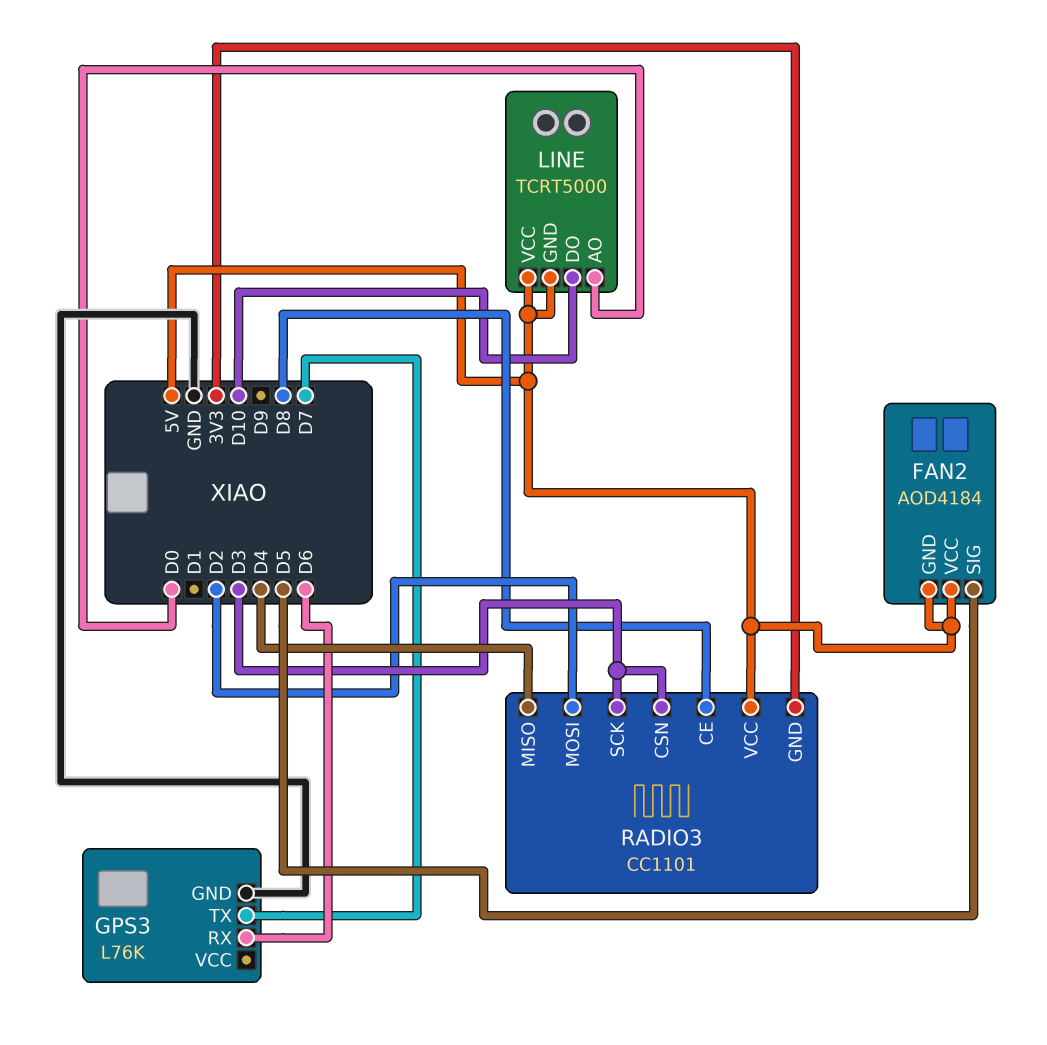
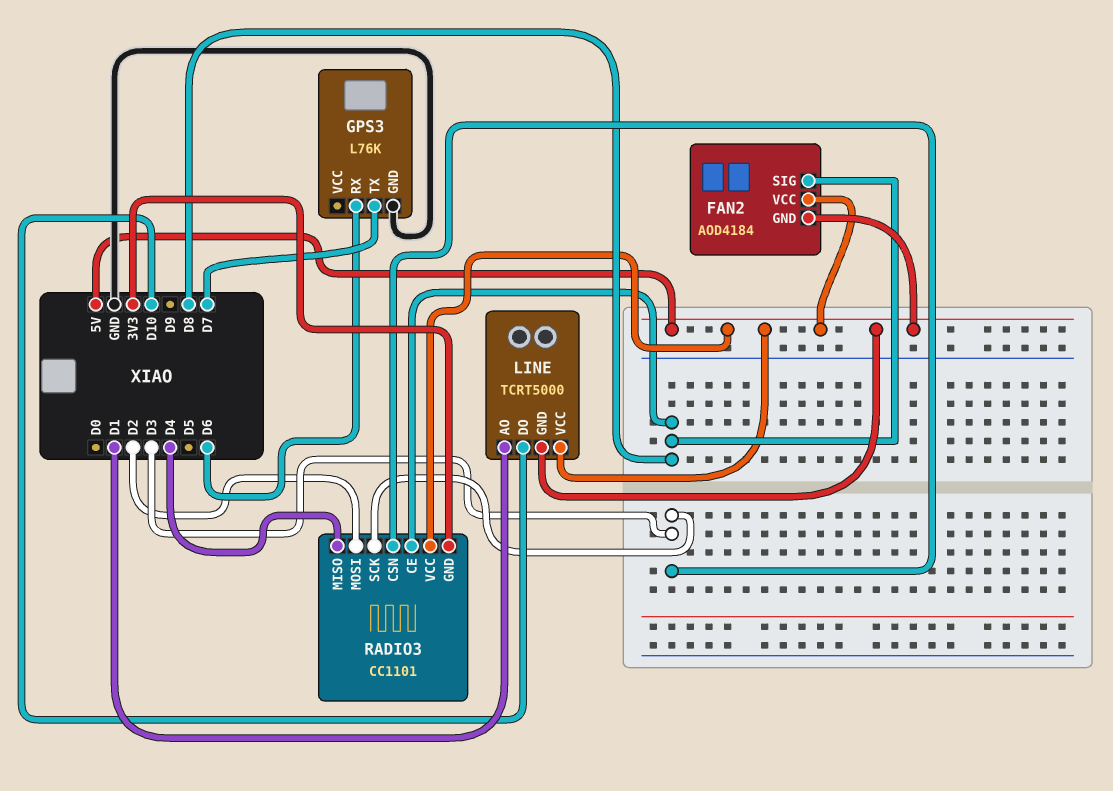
FAN2 pin SIG: D5 -> D8
LINE pin AO: D0 -> D1

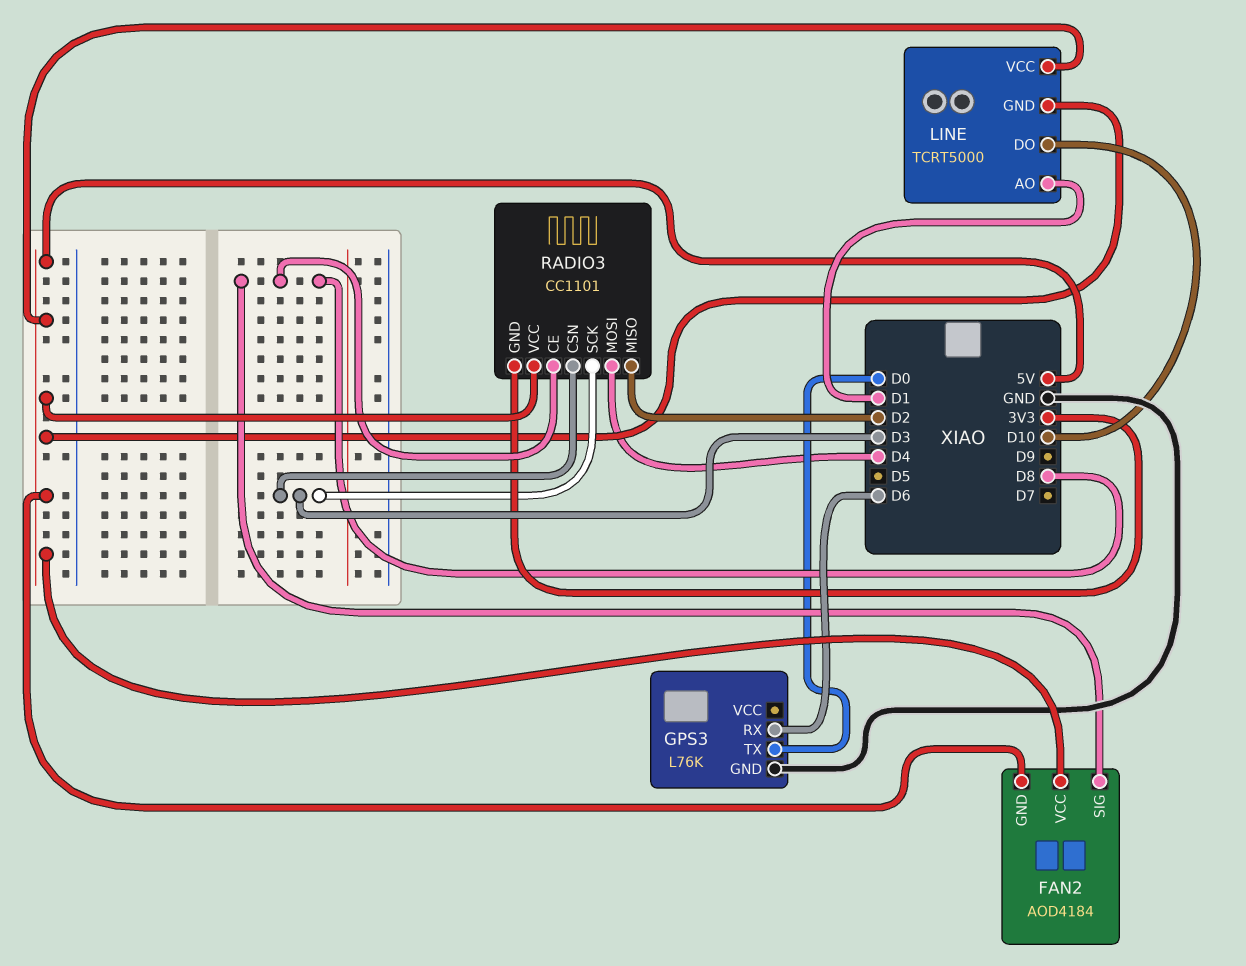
GPS3 pin TX: D7 -> D0
RADIO3 pin MISO: D4 -> D2
RADIO3 pin MOSI: D2 -> D4

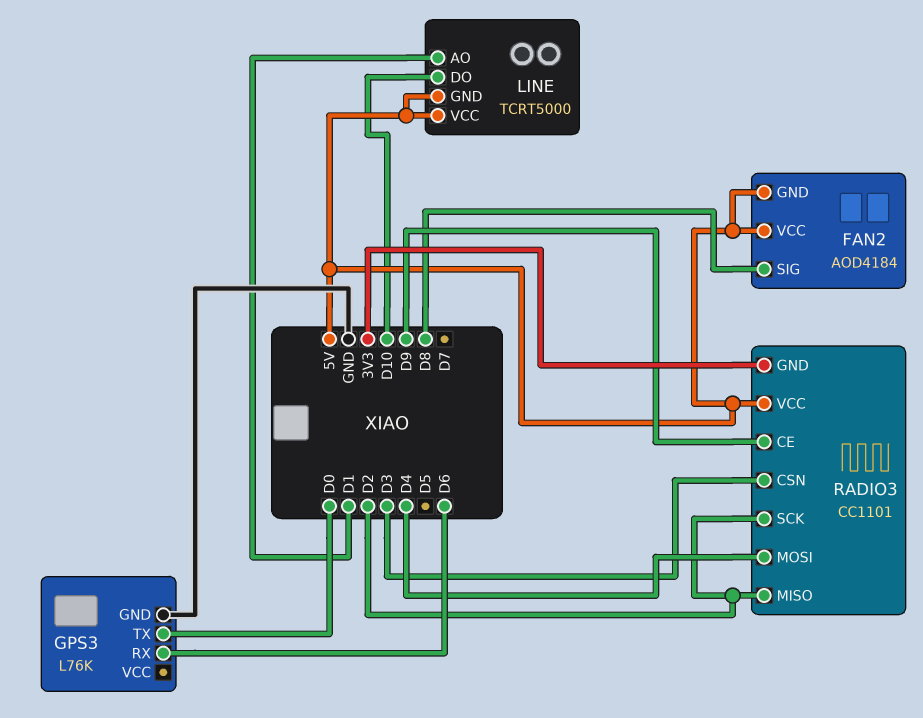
RADIO3 pin CE: D8 -> D9
RADIO3 pin SCK: D3 -> D2

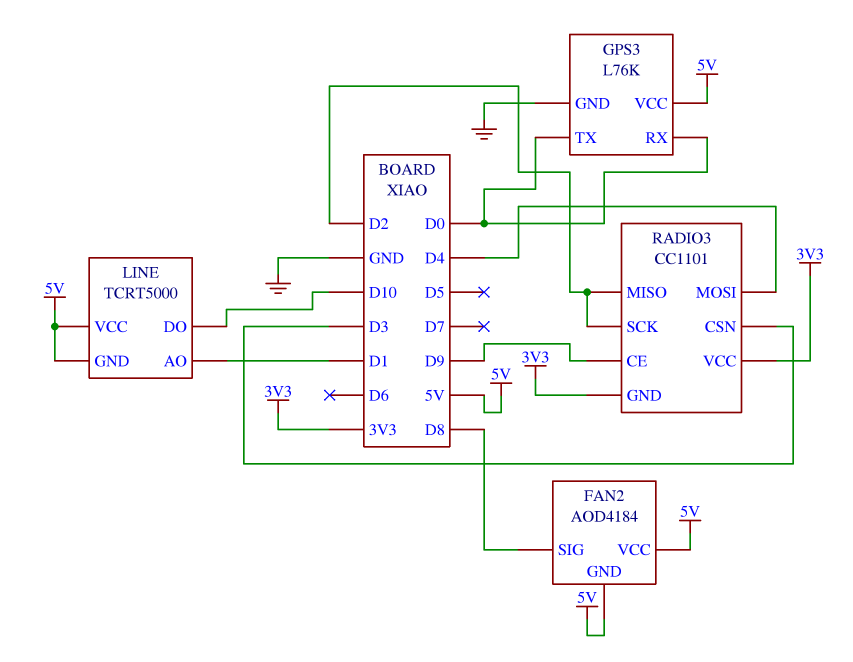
GPS3 pin RX: D6 -> D0
GPS3 pin VCC: none -> 5V
RADIO3 pin VCC: 5V -> 3V3

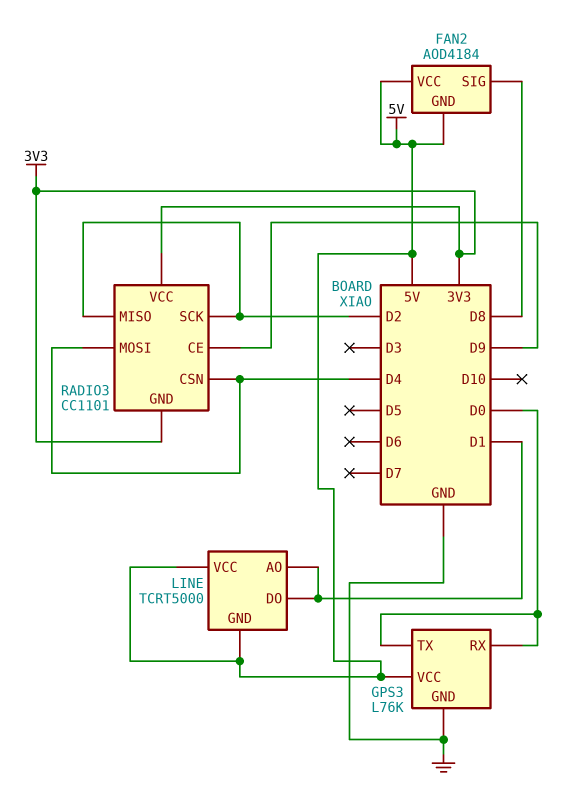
LINE pin DO: D10 -> D1
RADIO3 pin CSN: D3 -> D4

